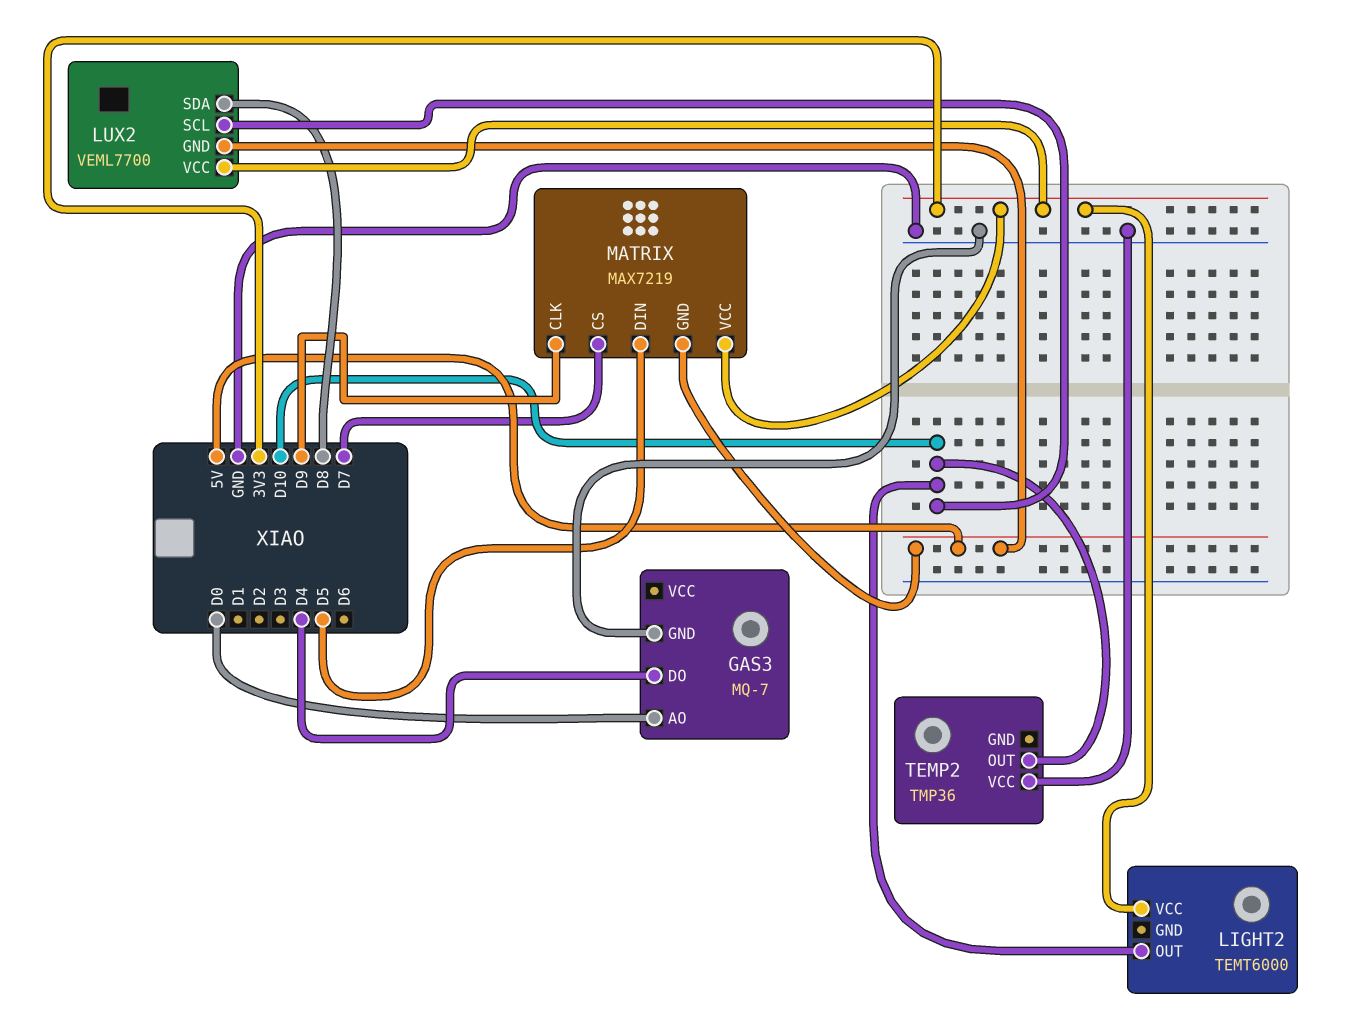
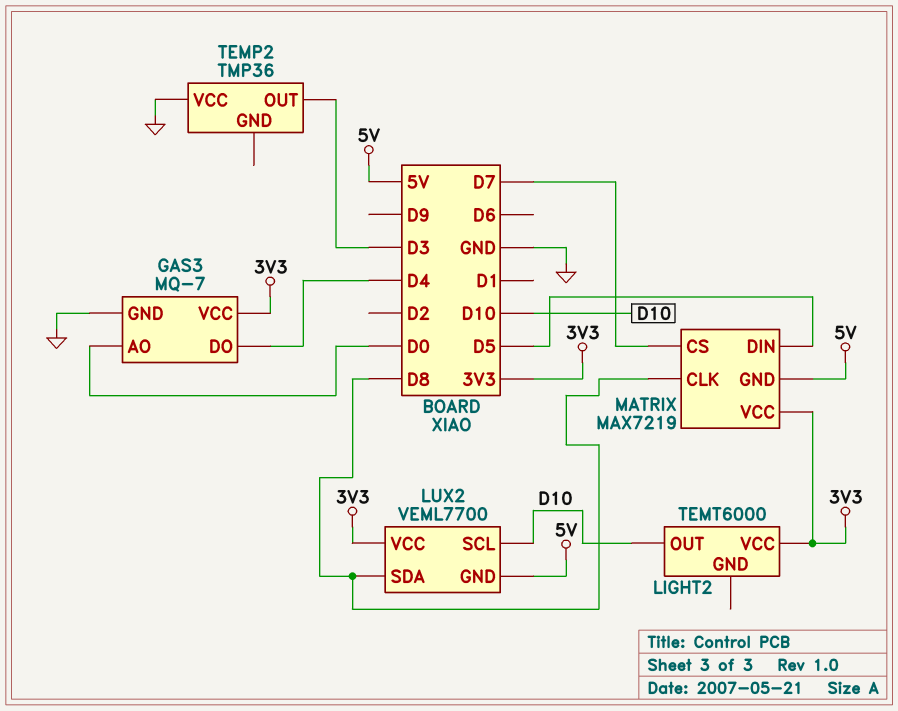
GAS3 pin VCC: none -> 3V3
MATRIX pin CLK: D9 -> D8
TEMP2 pin OUT: D10 -> D3

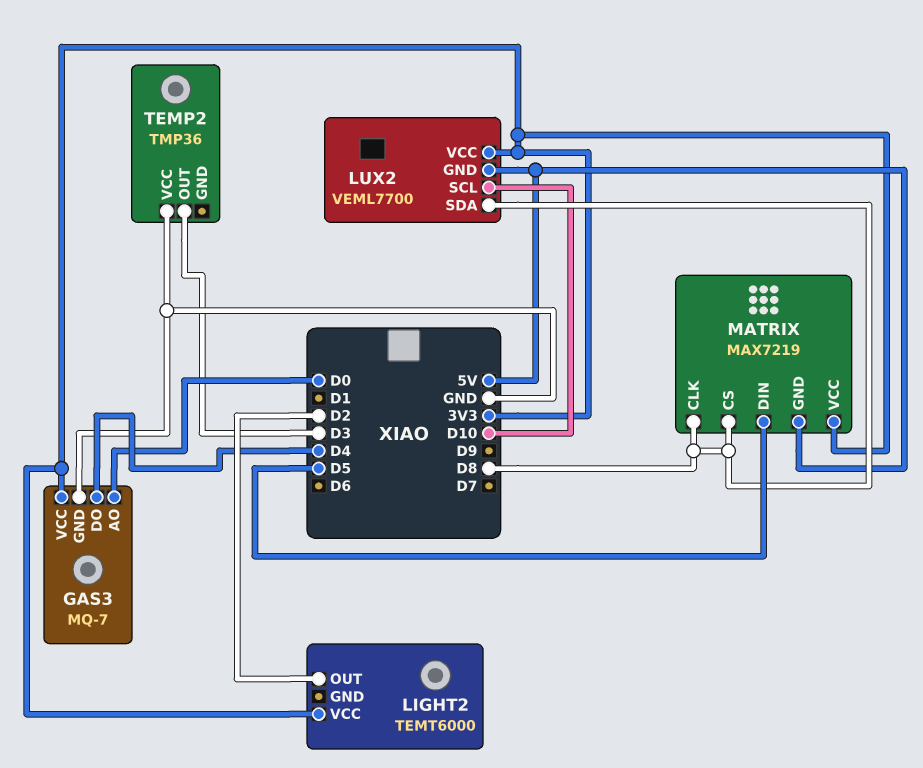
LIGHT2 pin OUT: D10 -> D2
MATRIX pin CS: D7 -> D8

